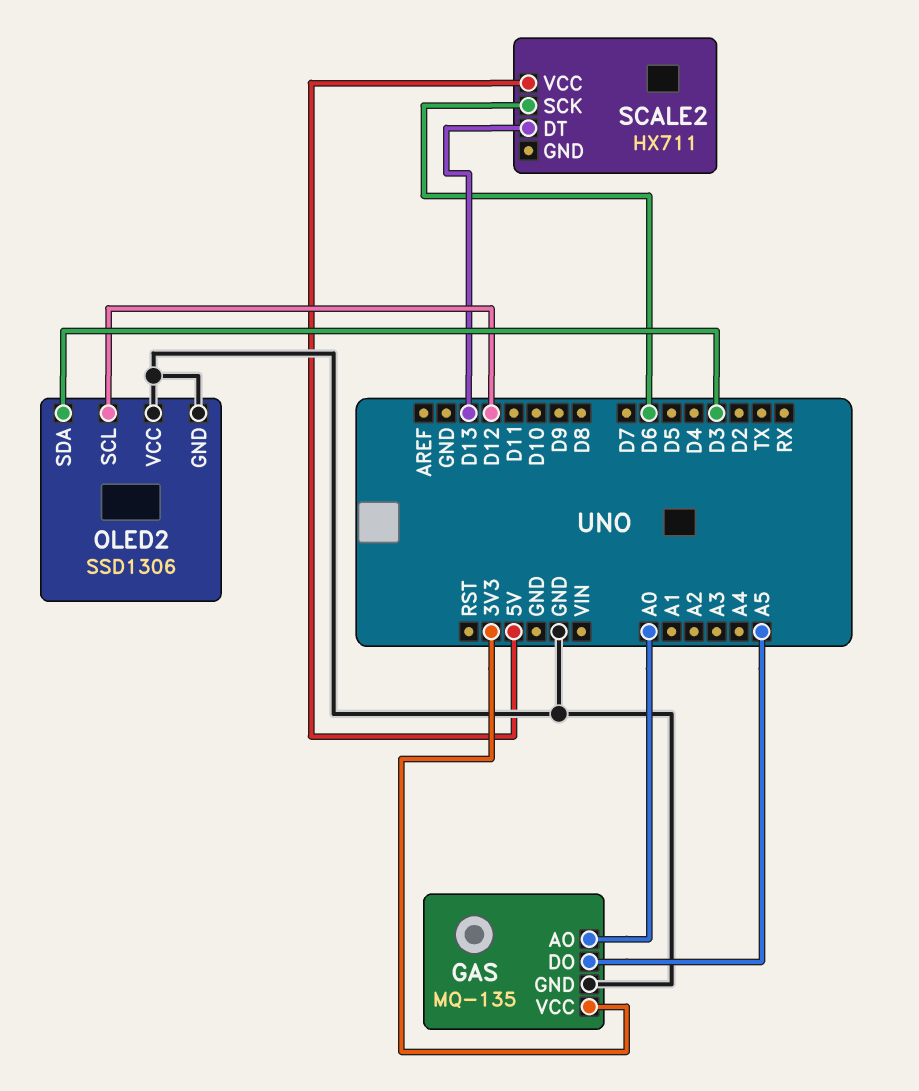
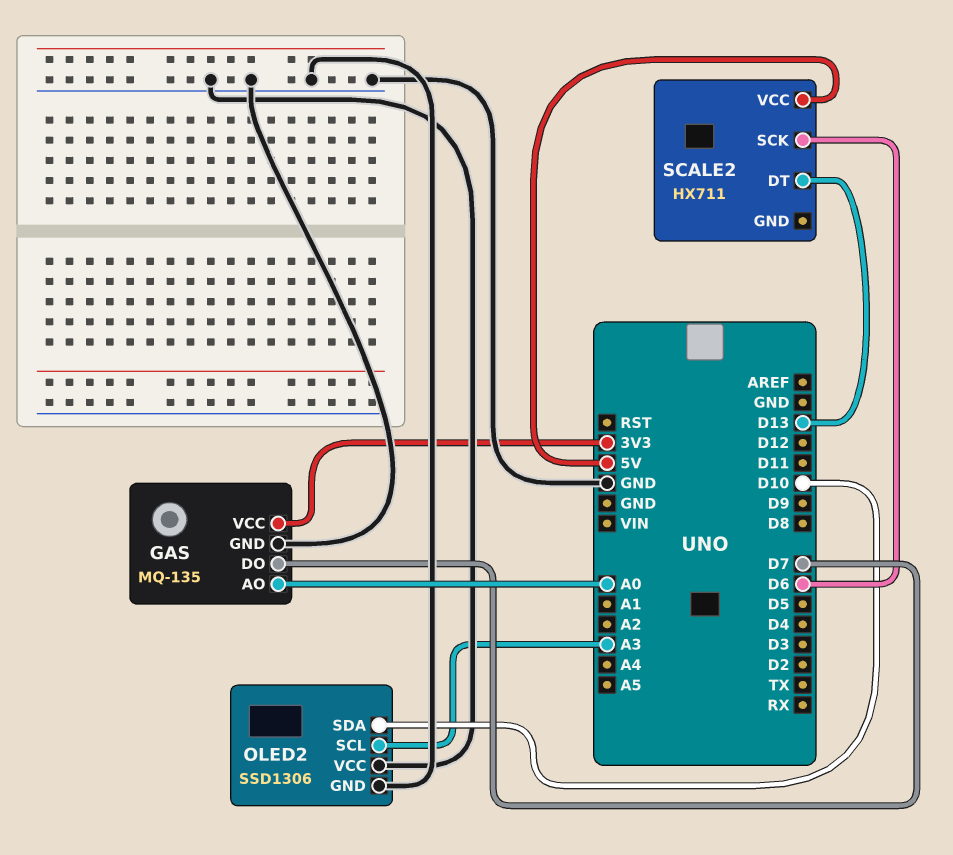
GAS pin DO: A5 -> D7
OLED2 pin SCL: D12 -> A3
OLED2 pin SDA: D3 -> D10

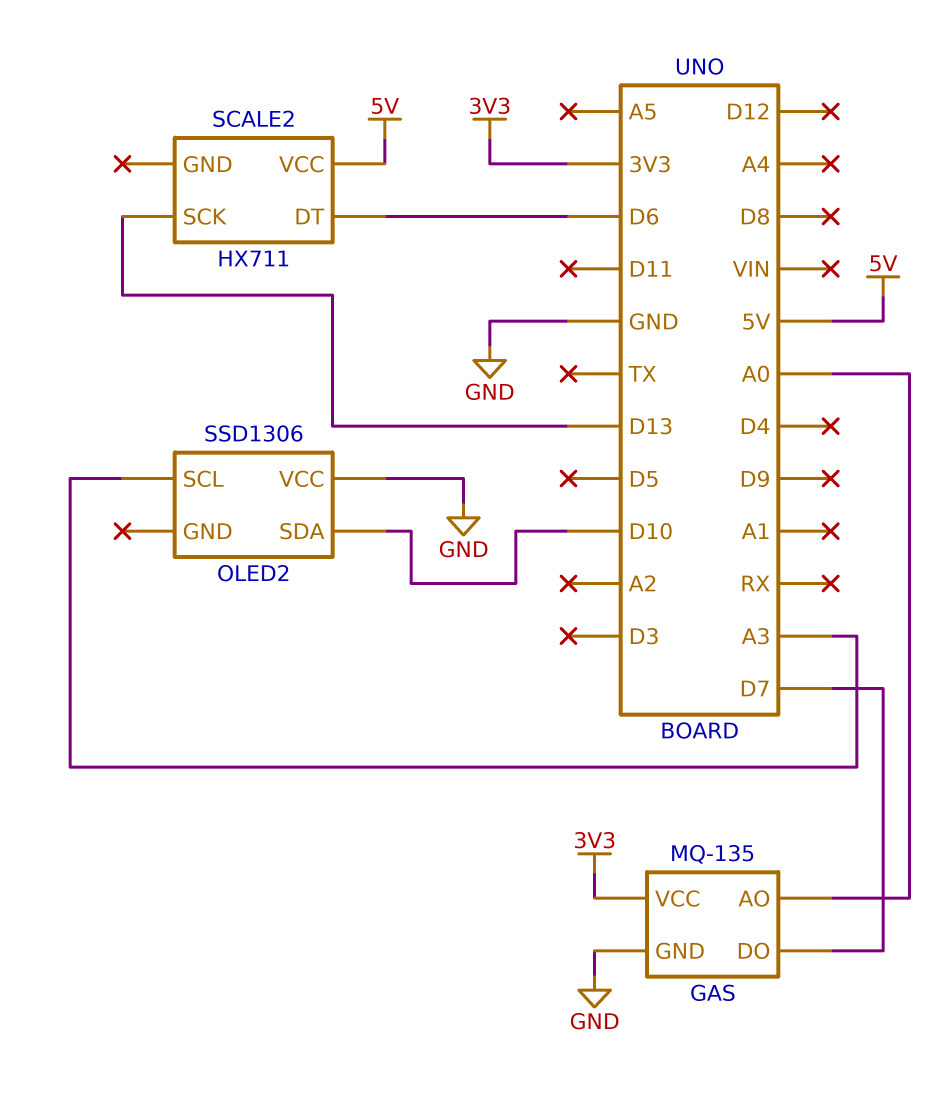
OLED2 pin GND: GND -> none
SCALE2 pin DT: D13 -> D6
SCALE2 pin SCK: D6 -> D13

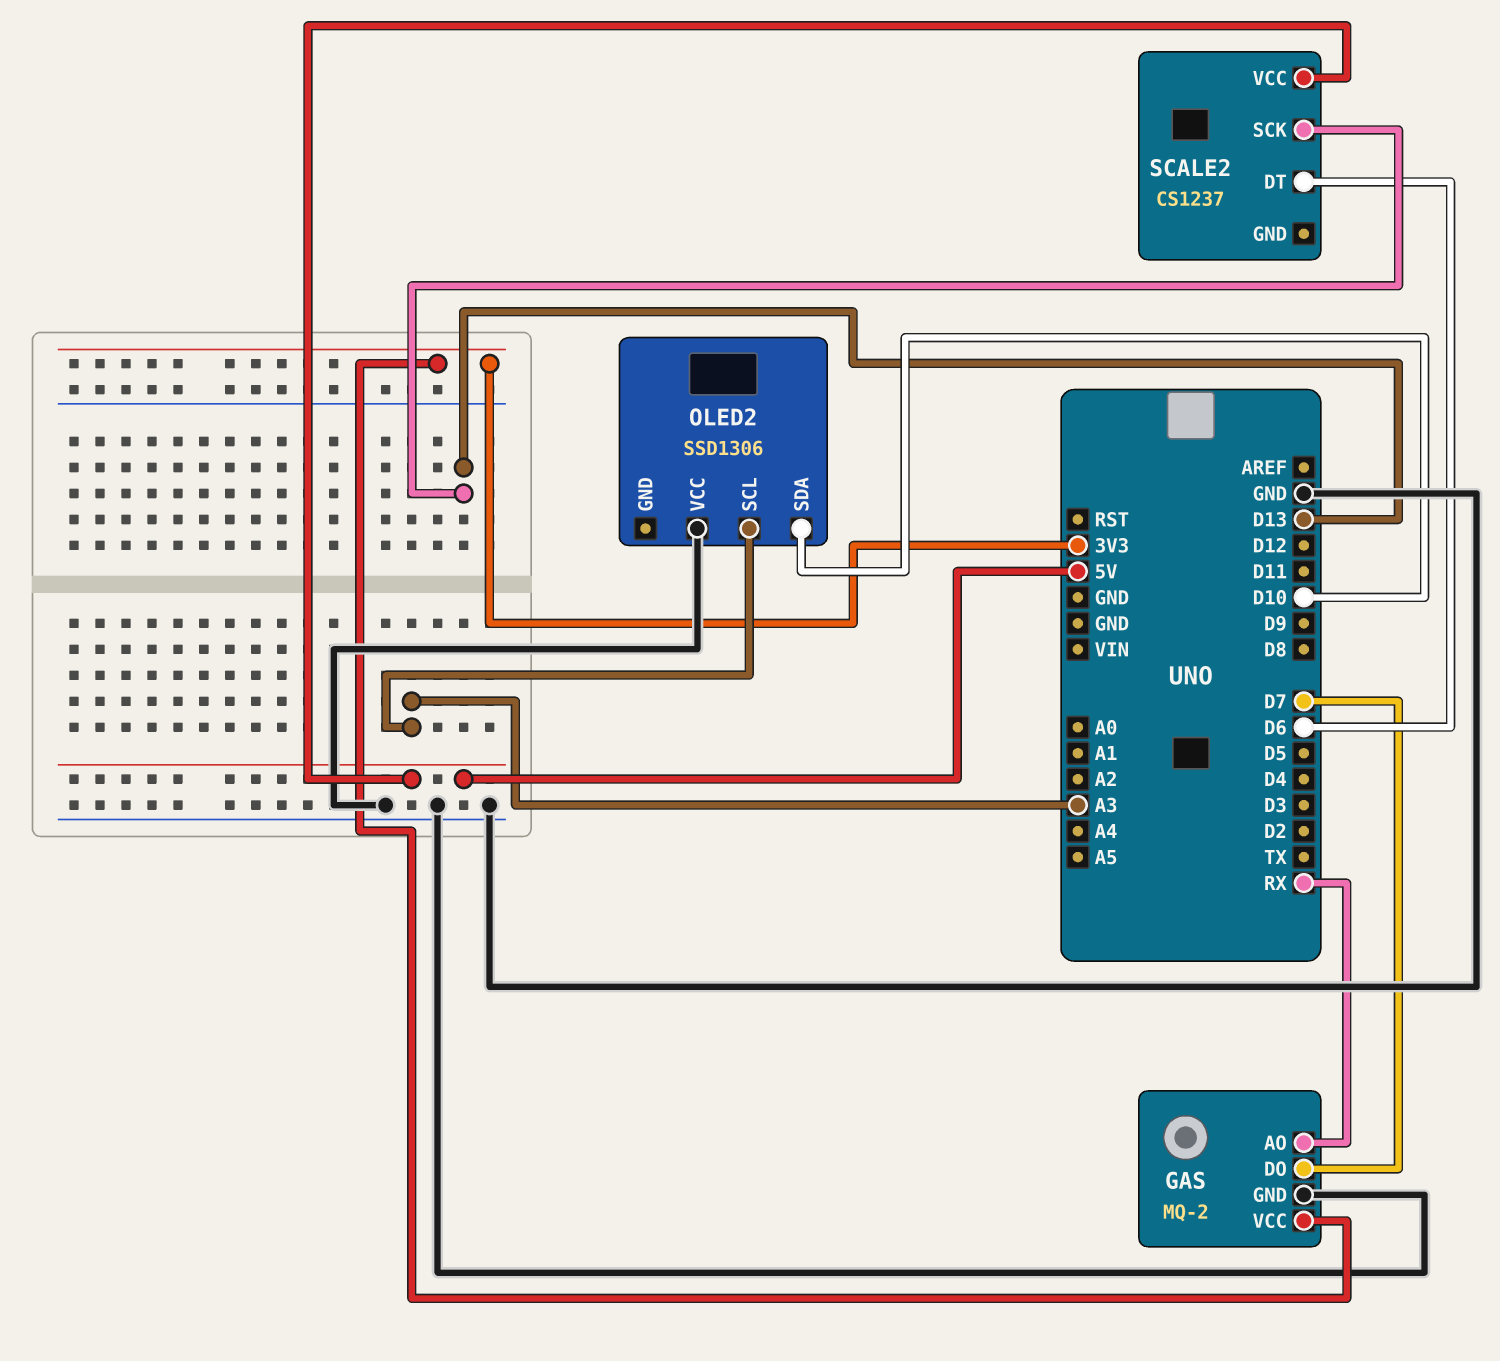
GAS: MQ-135 -> MQ-2
GAS pin AO: A0 -> RX
SCALE2: HX711 -> CS1237

